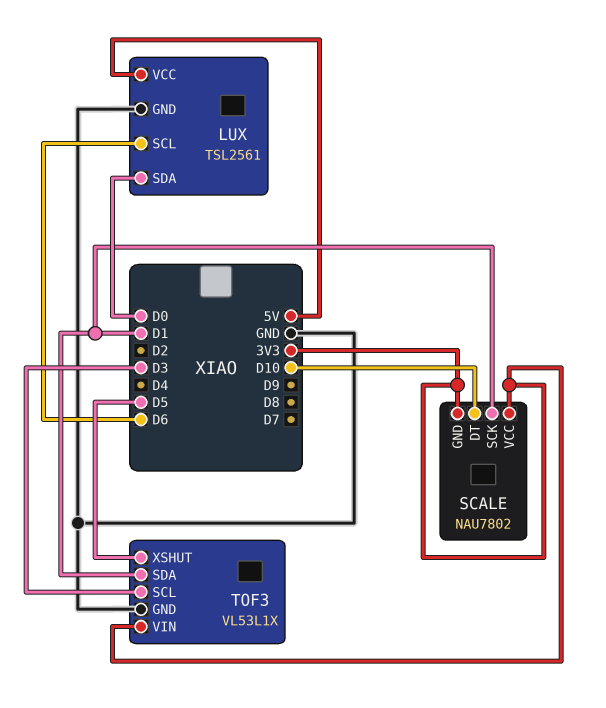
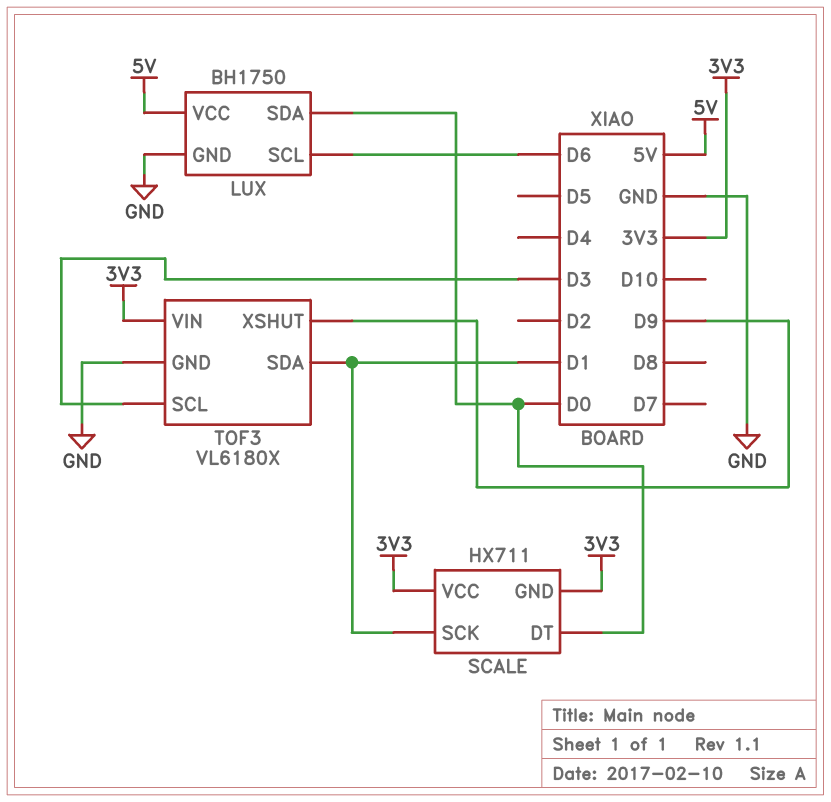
LUX: TSL2561 -> BH1750
SCALE: NAU7802 -> HX711
SCALE pin DT: D10 -> D0
TOF3: VL53L1X -> VL6180X
TOF3 pin XSHUT: D5 -> D9

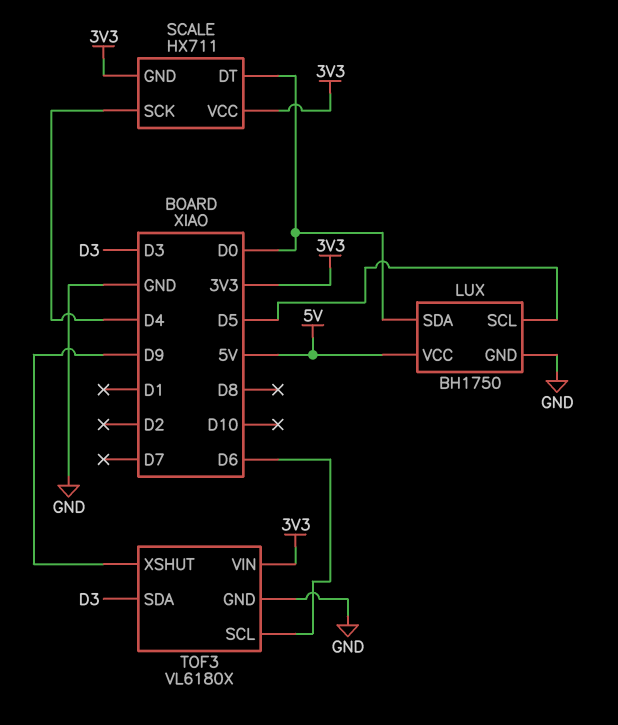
LUX pin SCL: D6 -> D5
SCALE pin SCK: D1 -> D4
TOF3 pin SCL: D3 -> D6
TOF3 pin SDA: D1 -> D3

